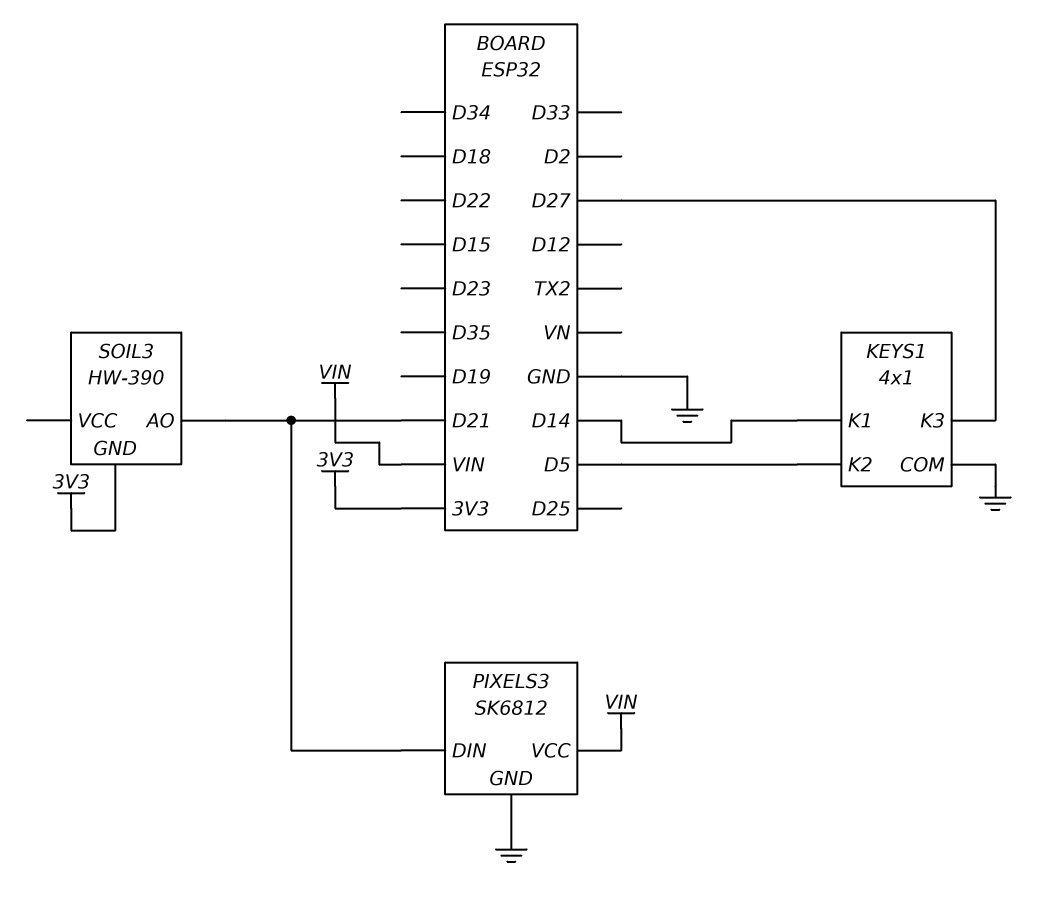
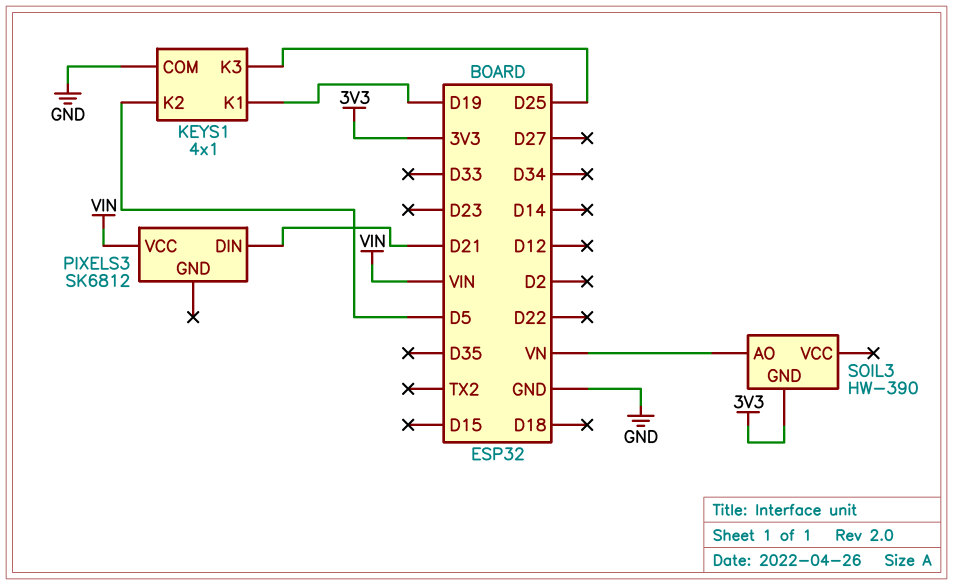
KEYS1 pin K1: D14 -> D19
KEYS1 pin K3: D27 -> D25
PIXELS3 pin GND: GND -> none
SOIL3 pin AO: D21 -> VN

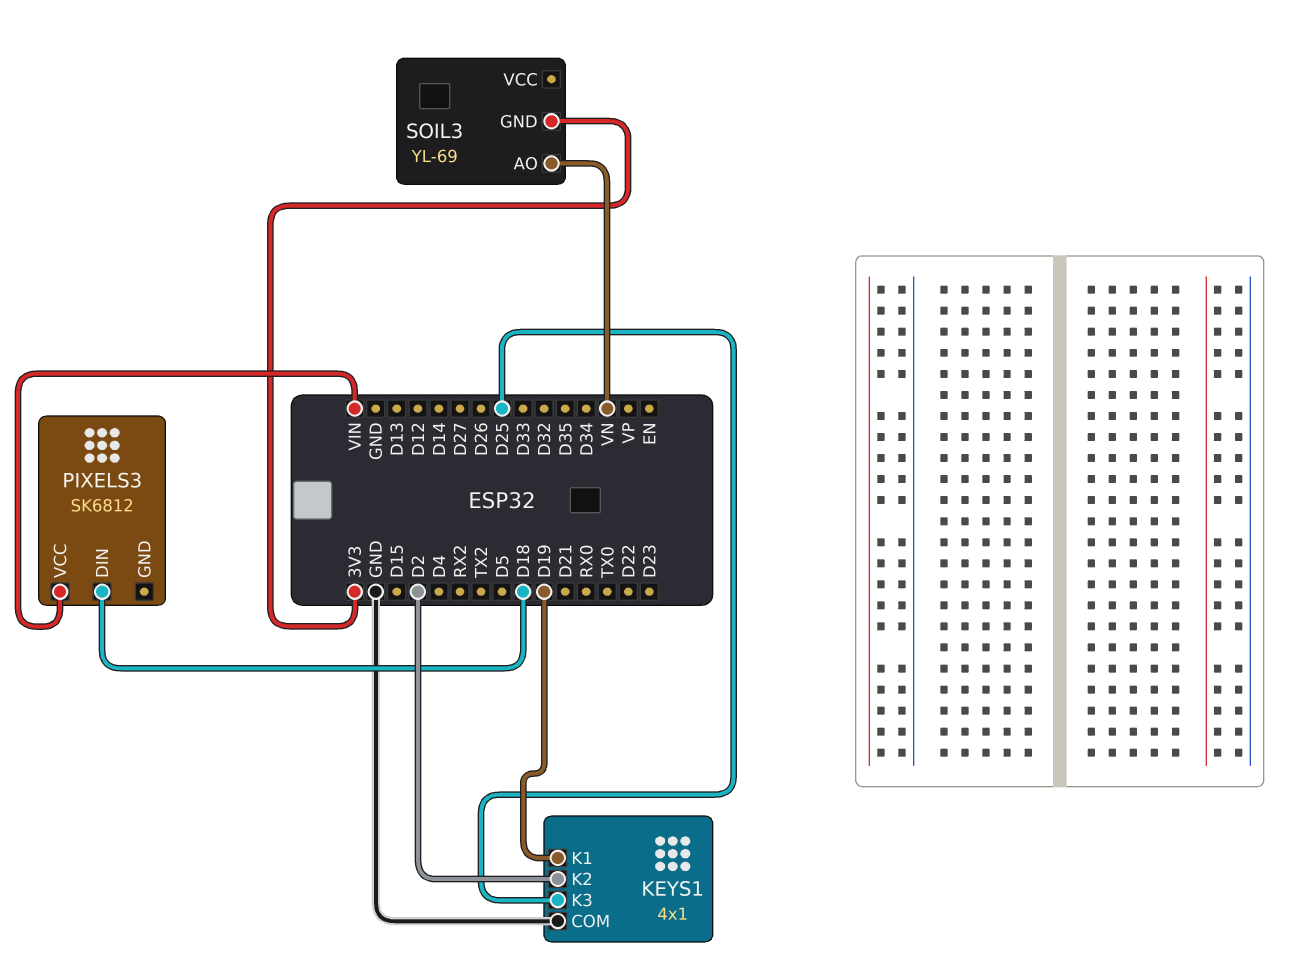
KEYS1 pin K2: D5 -> D2
PIXELS3 pin DIN: D21 -> D18
SOIL3: HW-390 -> YL-69

